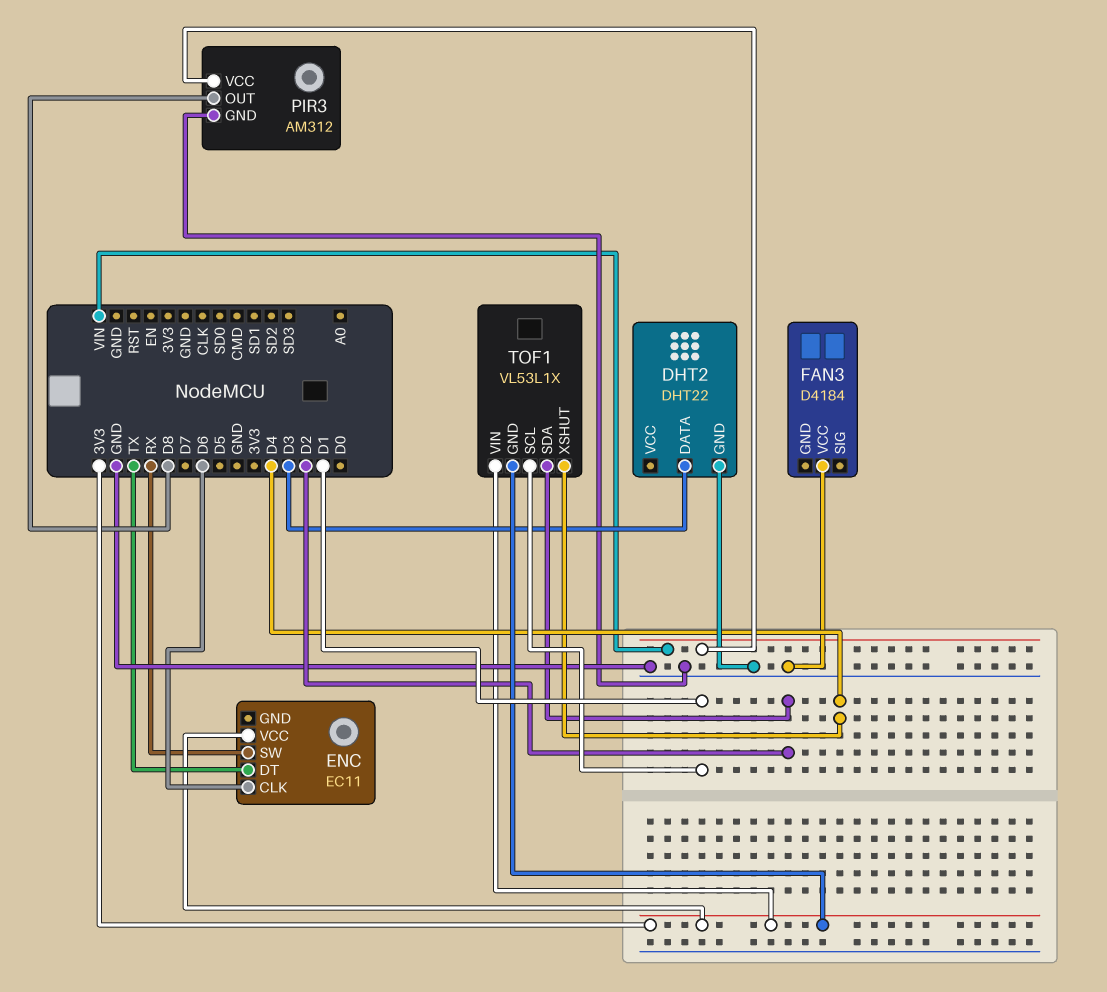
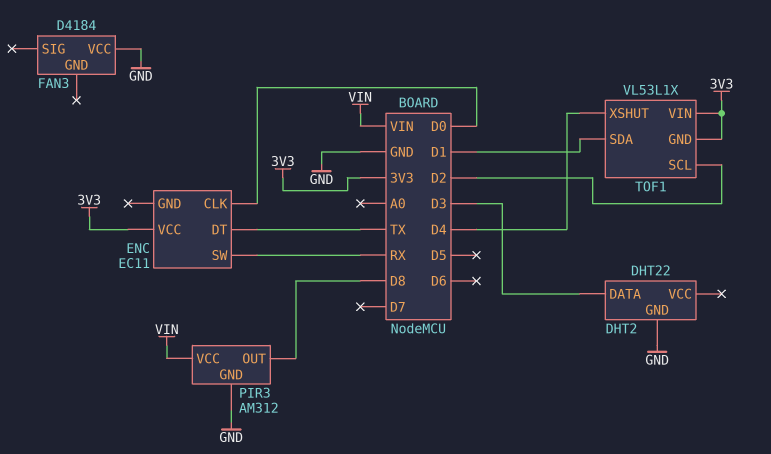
ENC pin CLK: D6 -> D0
TOF1 pin SCL: D1 -> D2
TOF1 pin SDA: D2 -> D1

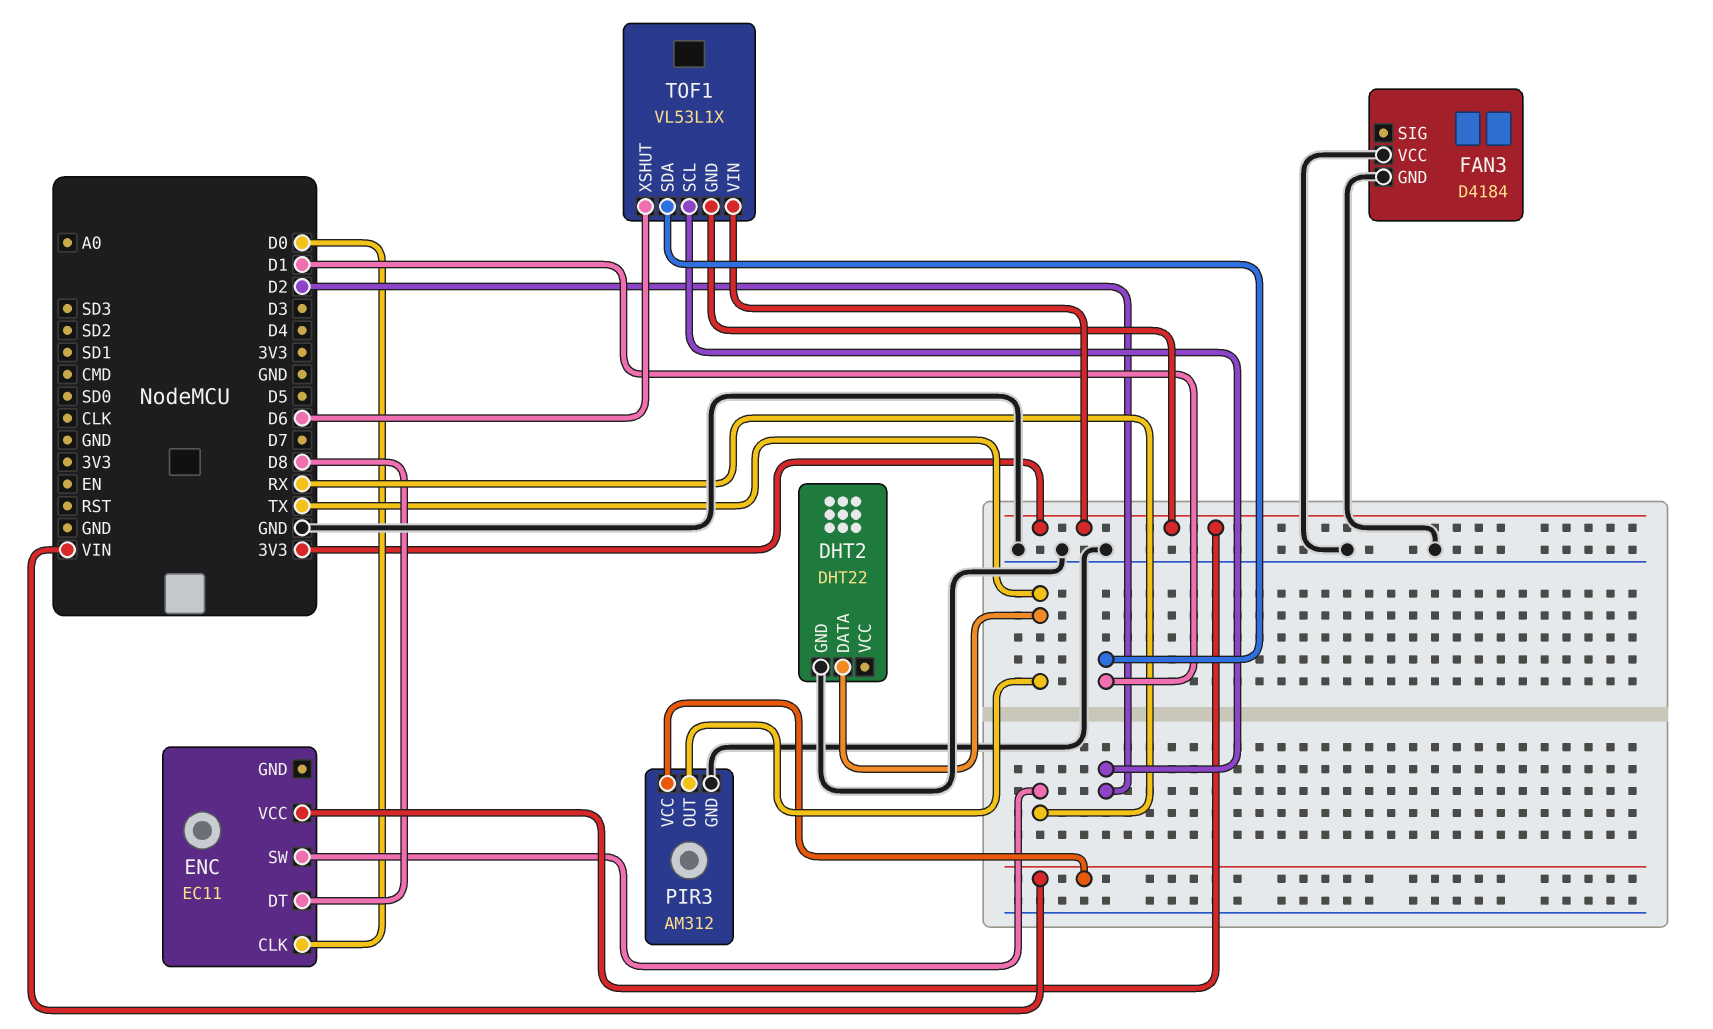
DHT2 pin DATA: D3 -> TX
ENC pin DT: TX -> D8
FAN3 pin GND: none -> GND
PIR3 pin OUT: D8 -> TX
TOF1 pin XSHUT: D4 -> D6

